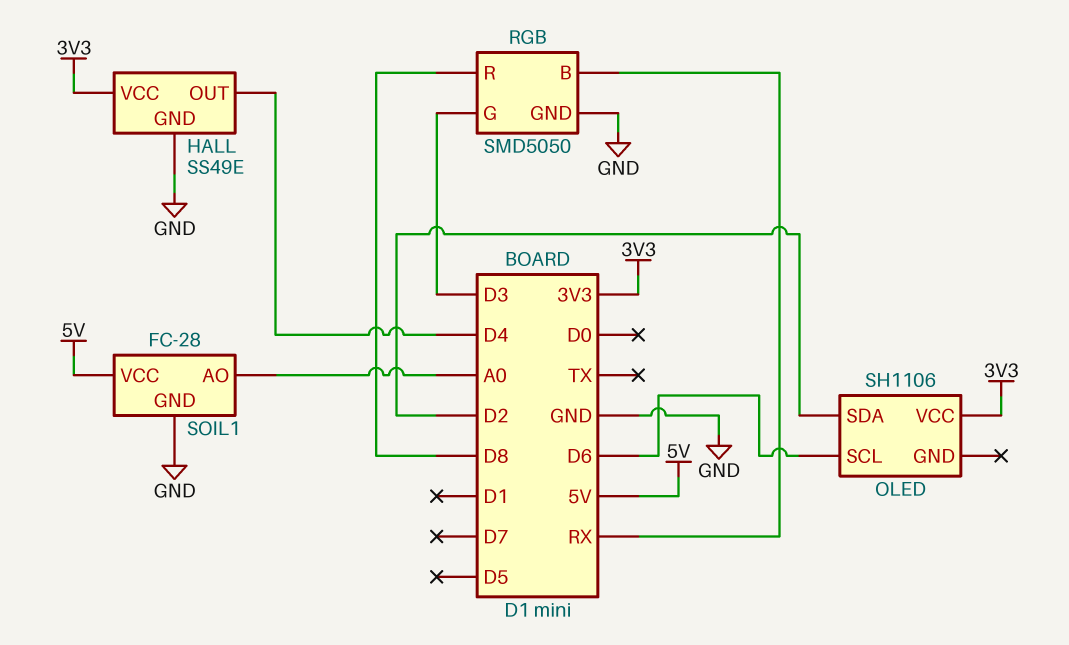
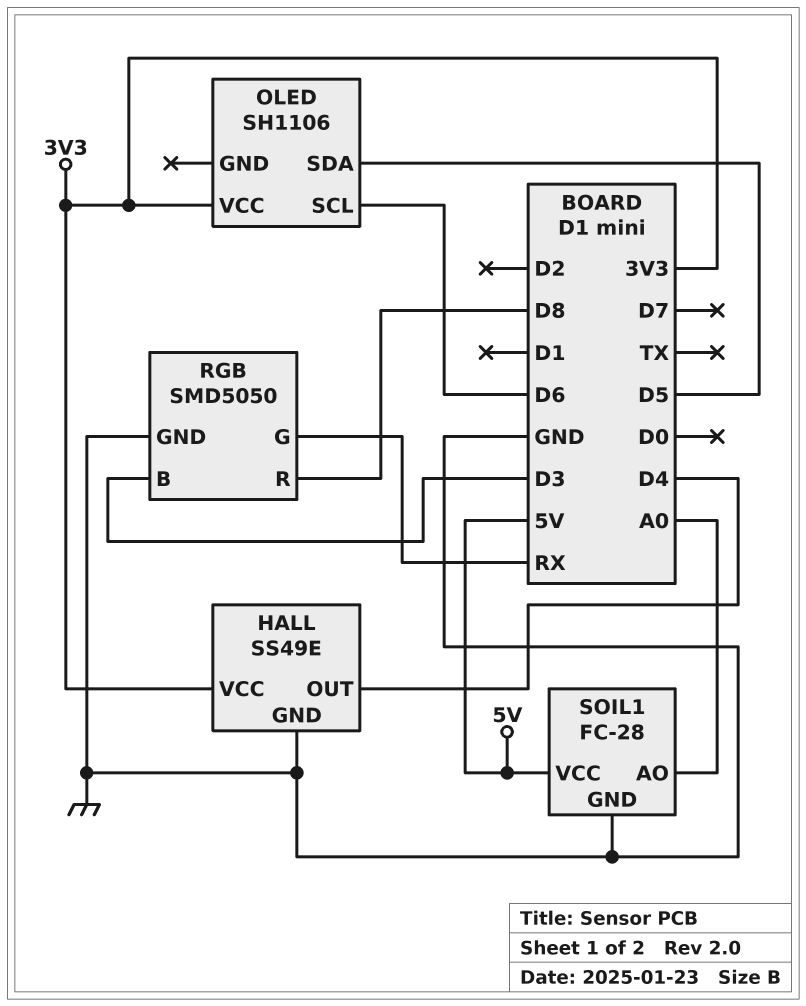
OLED pin SDA: D2 -> D5
RGB pin B: RX -> D3
RGB pin G: D3 -> RX

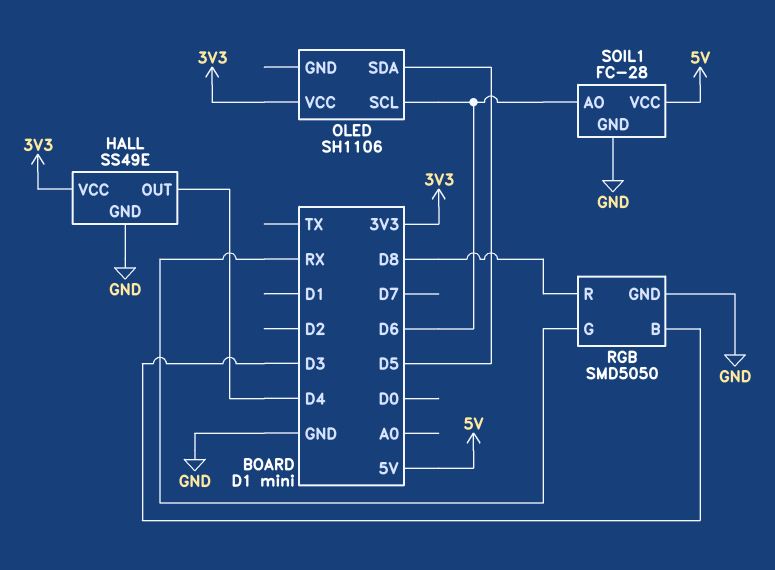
SOIL1 pin AO: A0 -> D6

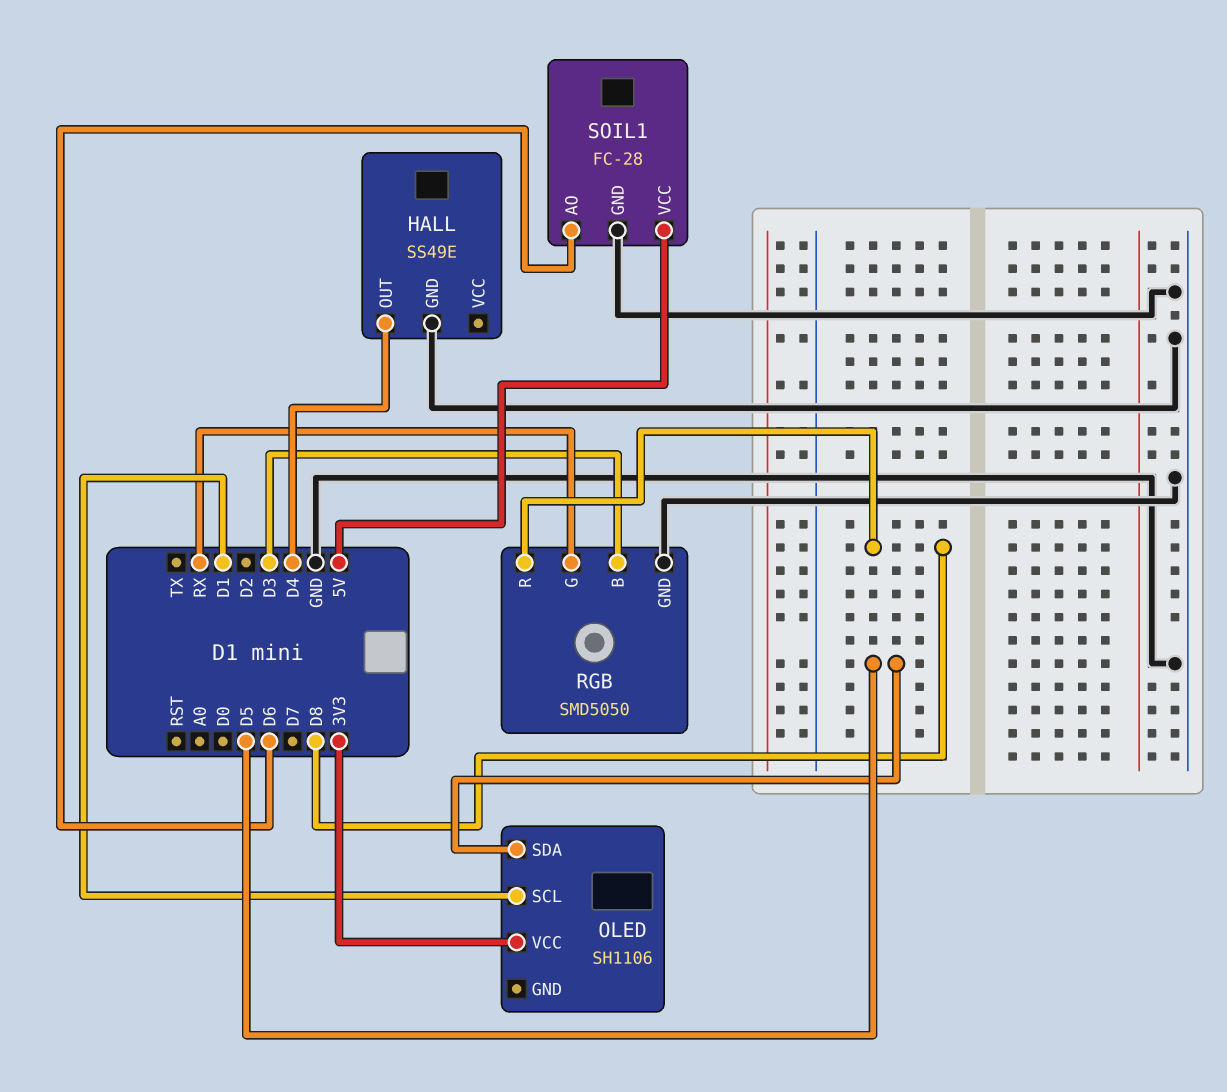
HALL pin VCC: 3V3 -> none
OLED pin SCL: D6 -> D1

